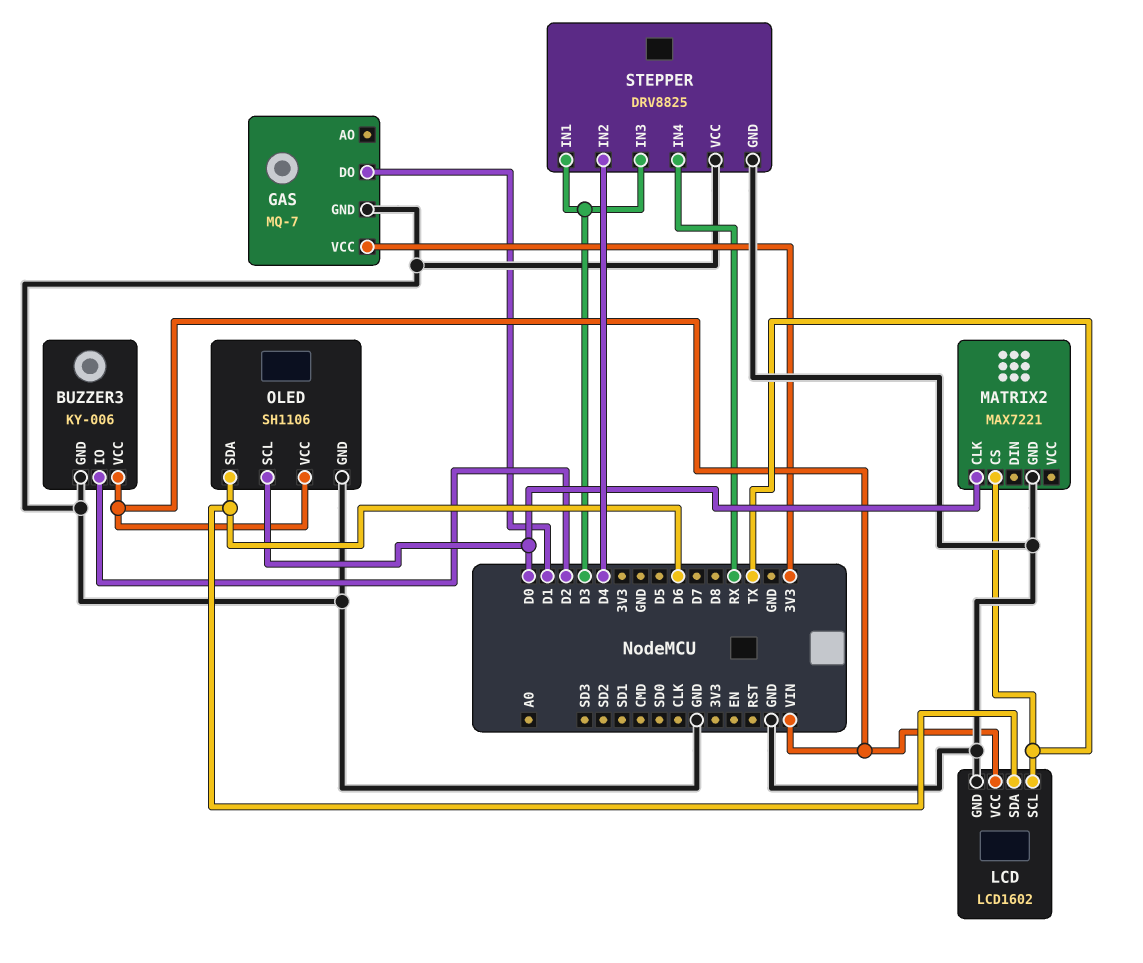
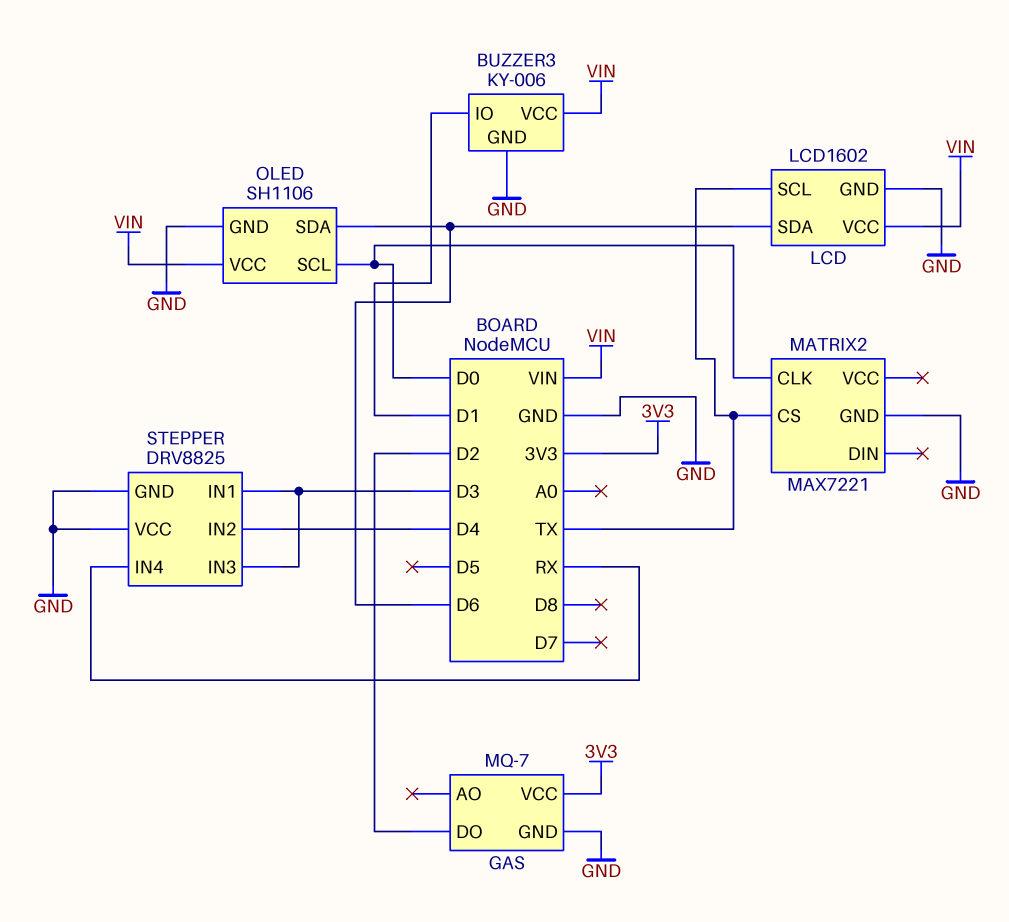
BUZZER3 pin IO: D2 -> D1
GAS pin DO: D1 -> D2

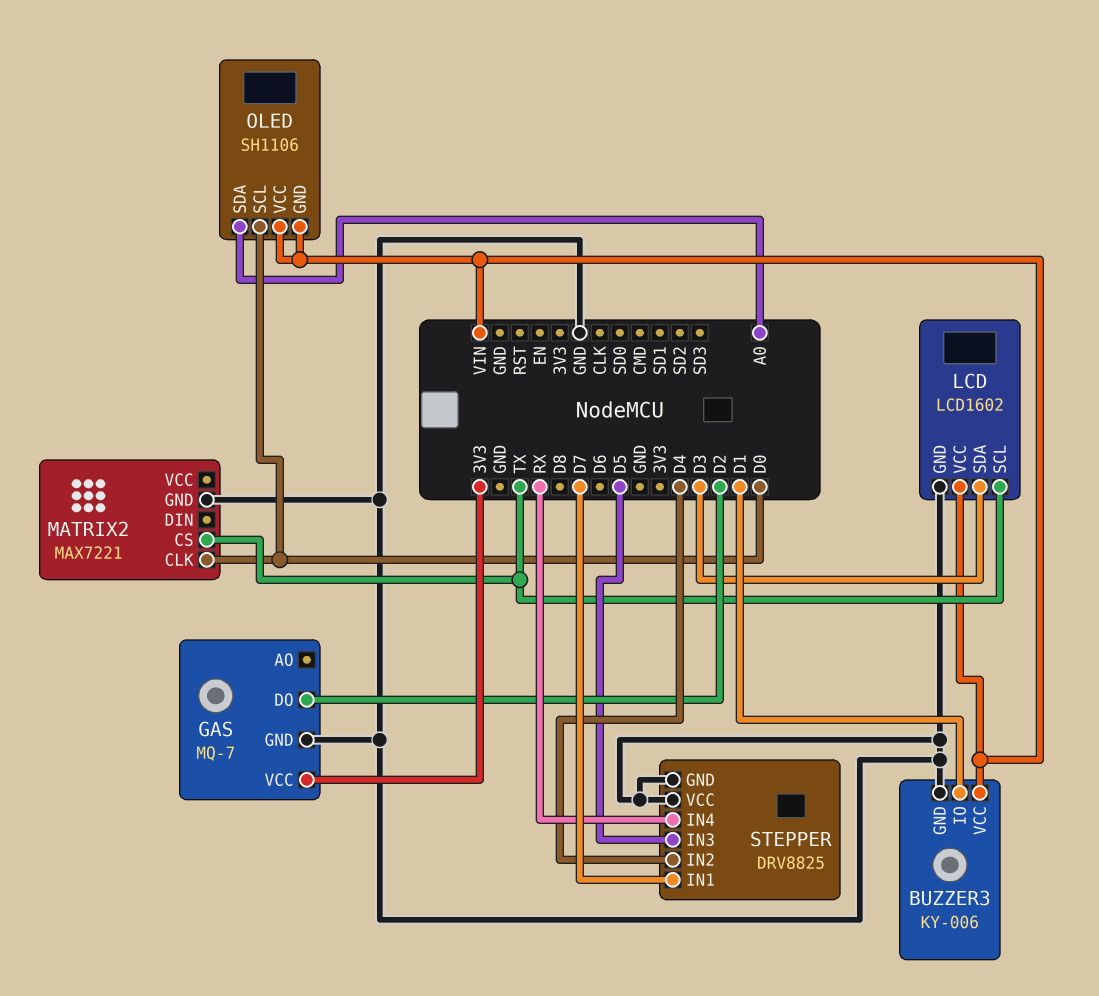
LCD pin SDA: D6 -> D3
OLED pin GND: GND -> VIN
OLED pin SDA: D6 -> A0
STEPPER pin IN1: D3 -> D7
STEPPER pin IN3: D3 -> D5

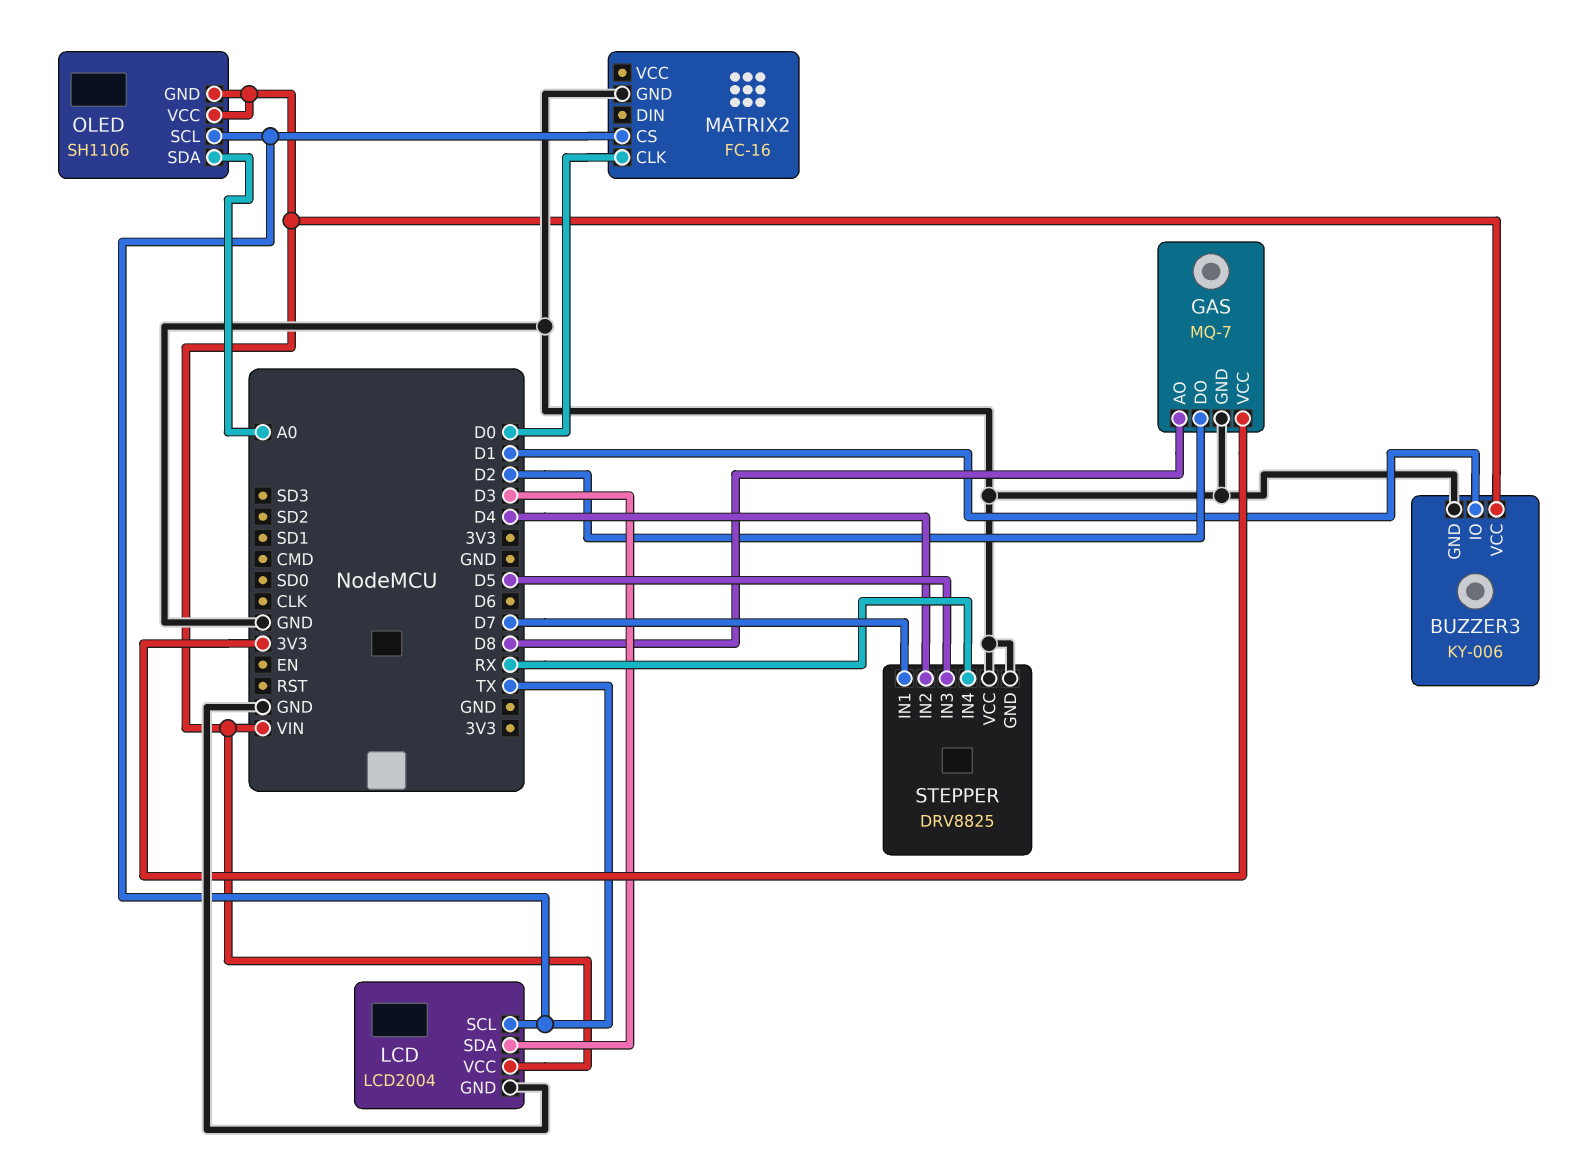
GAS pin AO: none -> D8
LCD: LCD1602 -> LCD2004
MATRIX2: MAX7221 -> FC-16
OLED pin SCL: D0 -> TX

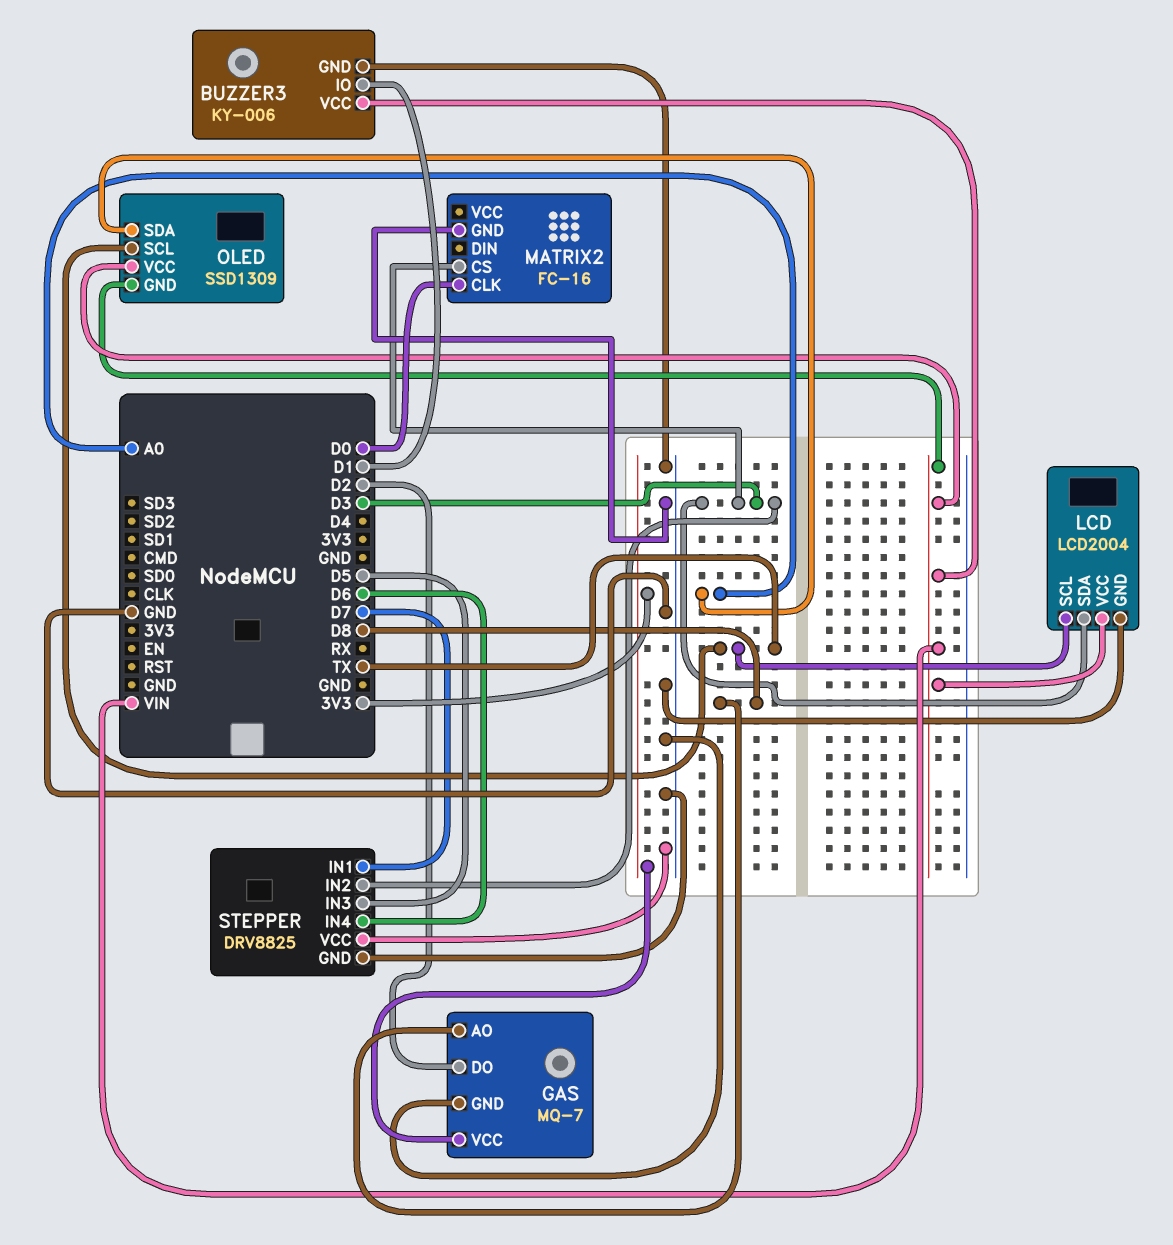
MATRIX2 pin CS: TX -> D3
OLED: SH1106 -> SSD1309
STEPPER pin IN2: D4 -> D3
STEPPER pin IN4: RX -> D6

